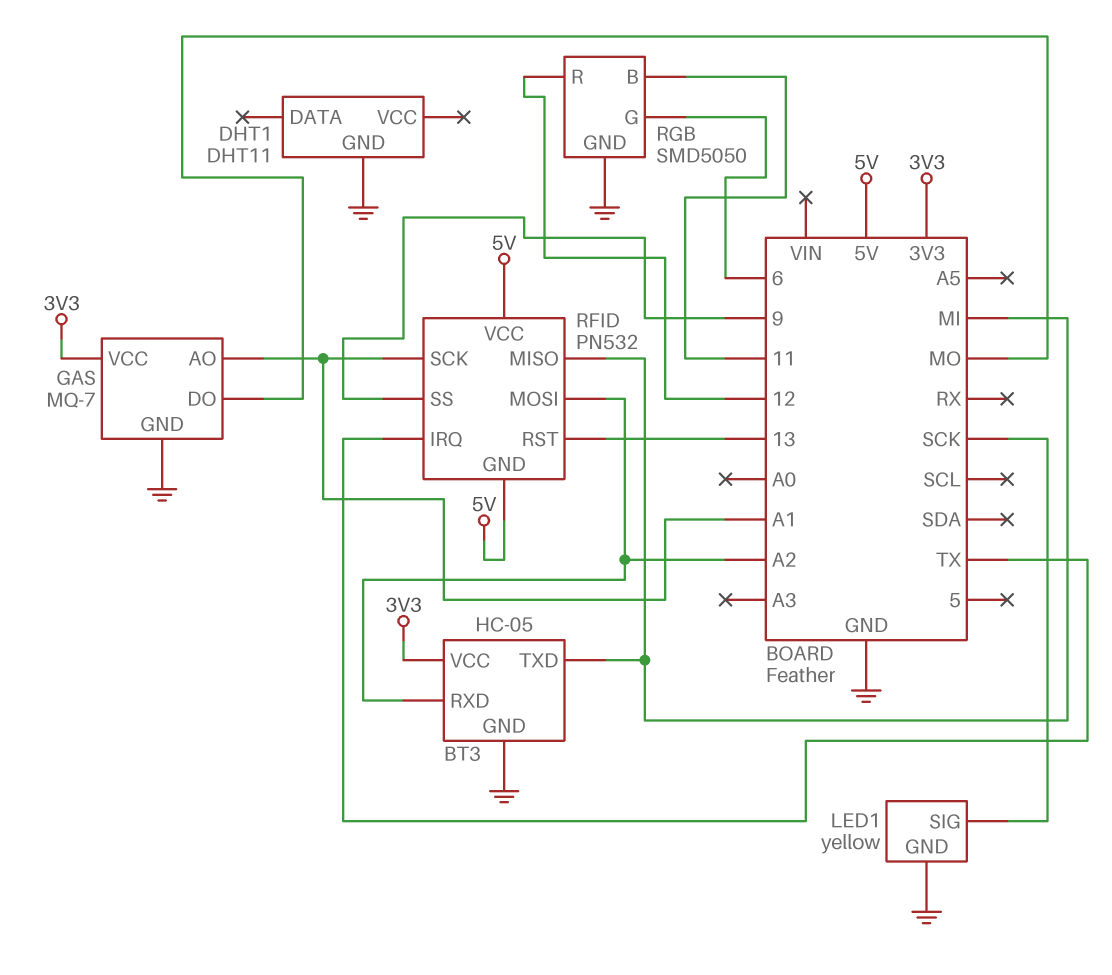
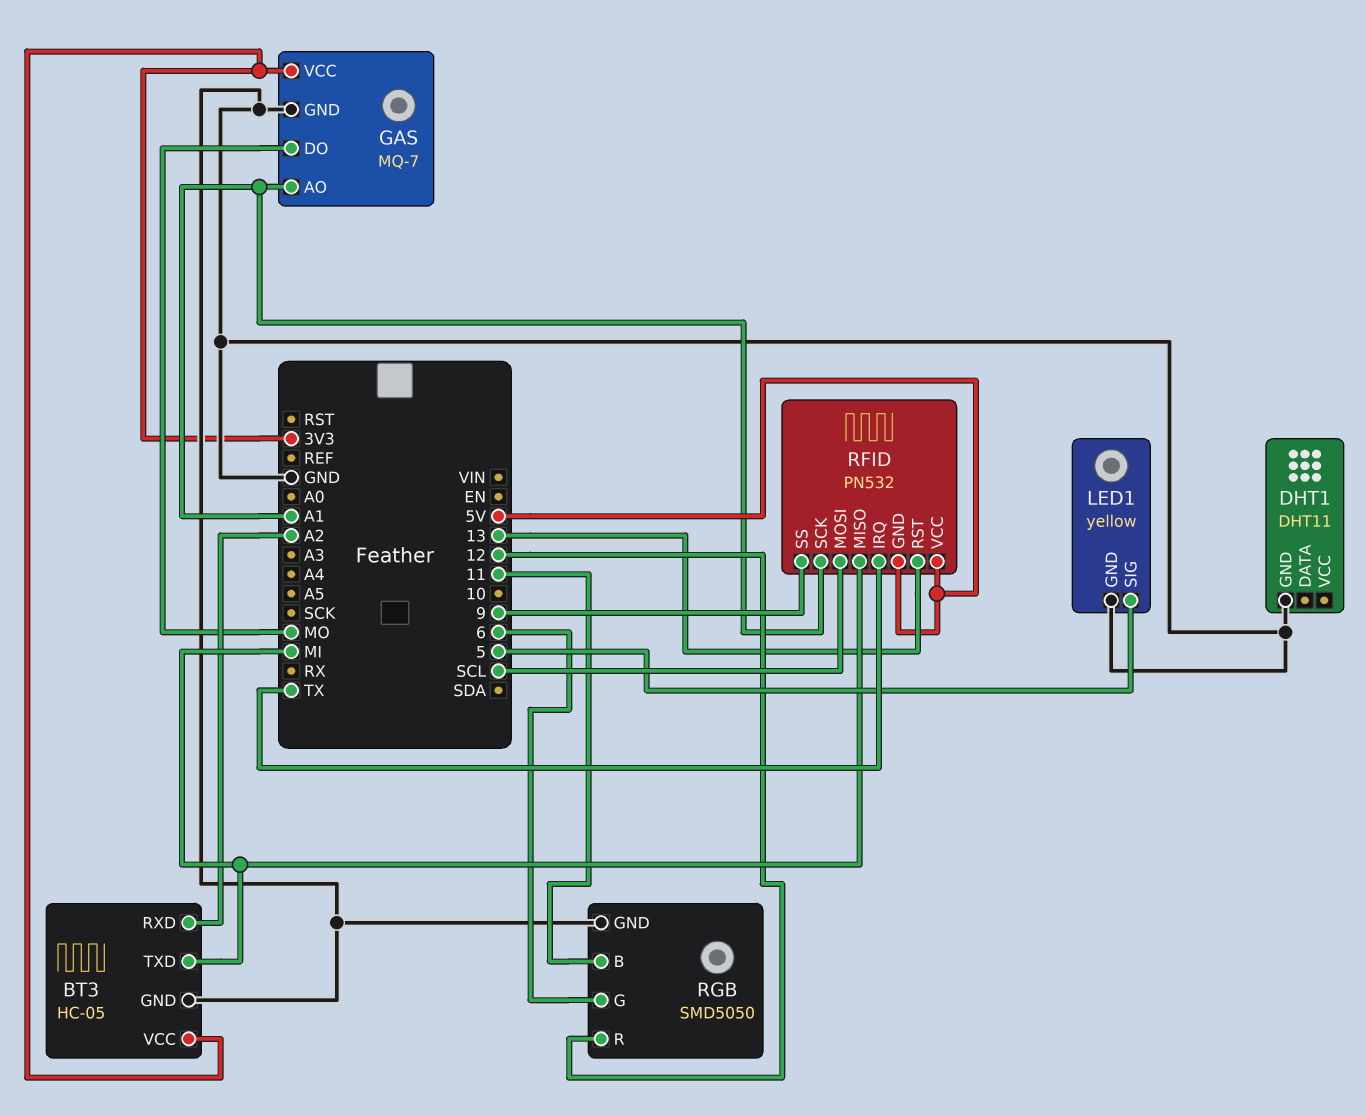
LED1 pin SIG: SCK -> 5
RFID pin MOSI: A2 -> SCL

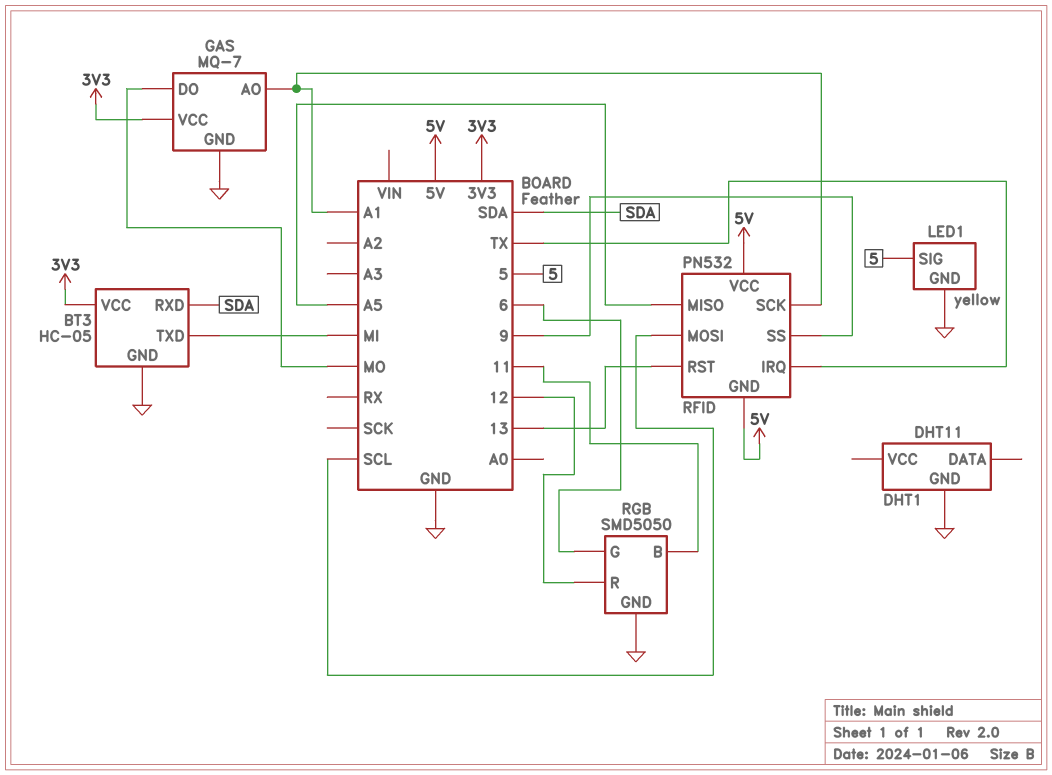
BT3 pin RXD: A2 -> SDA
RFID pin MISO: MI -> A5

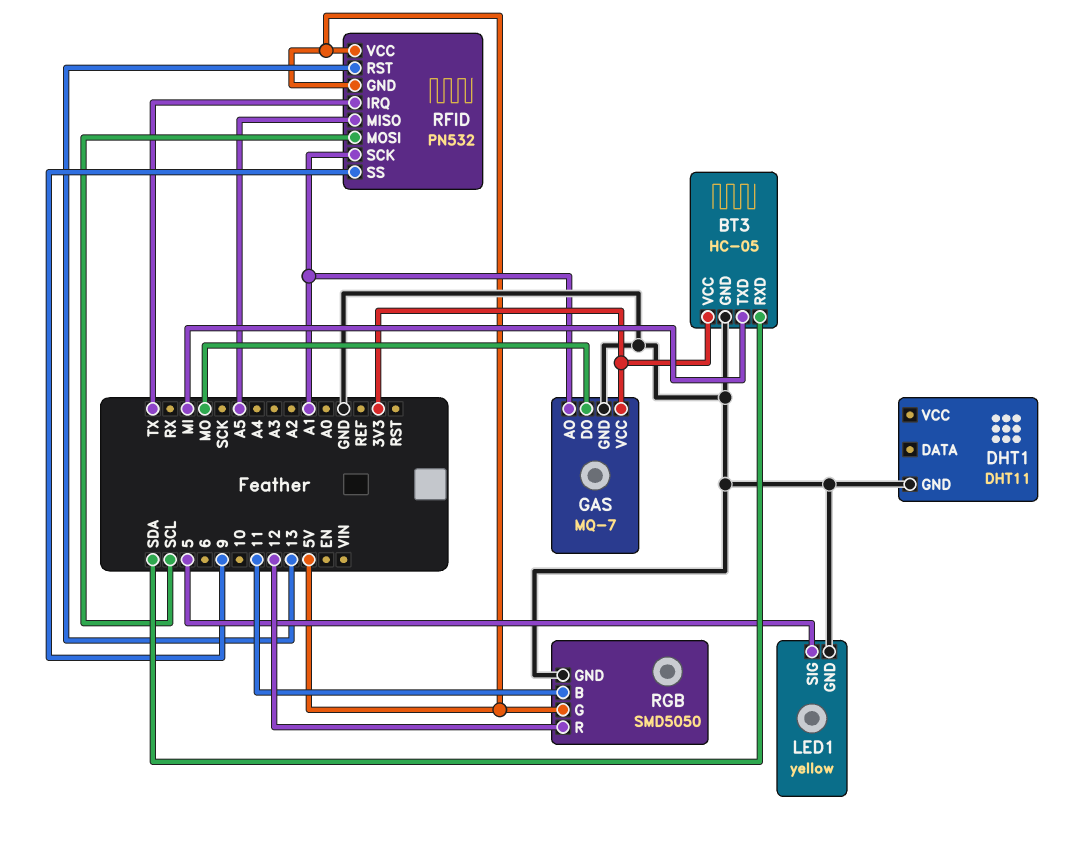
RGB pin G: 6 -> 5V

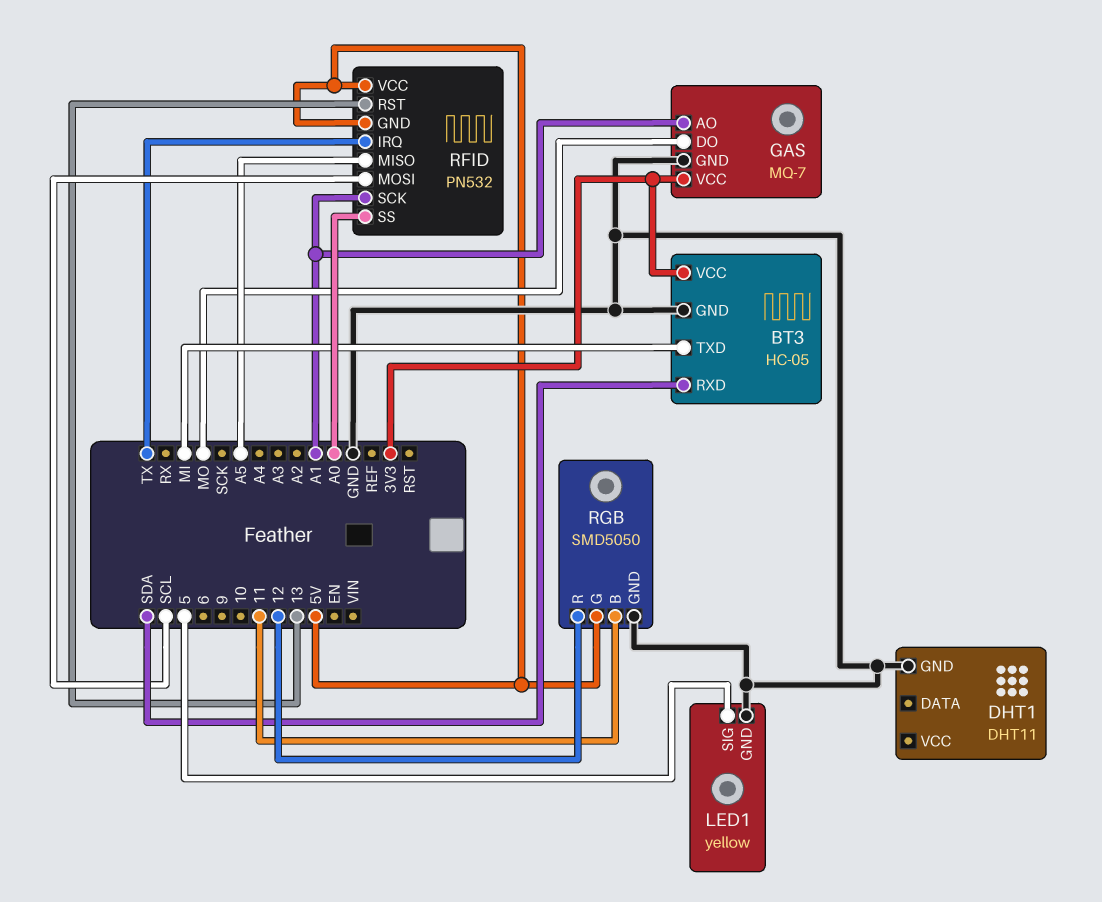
RFID pin SS: 9 -> A0

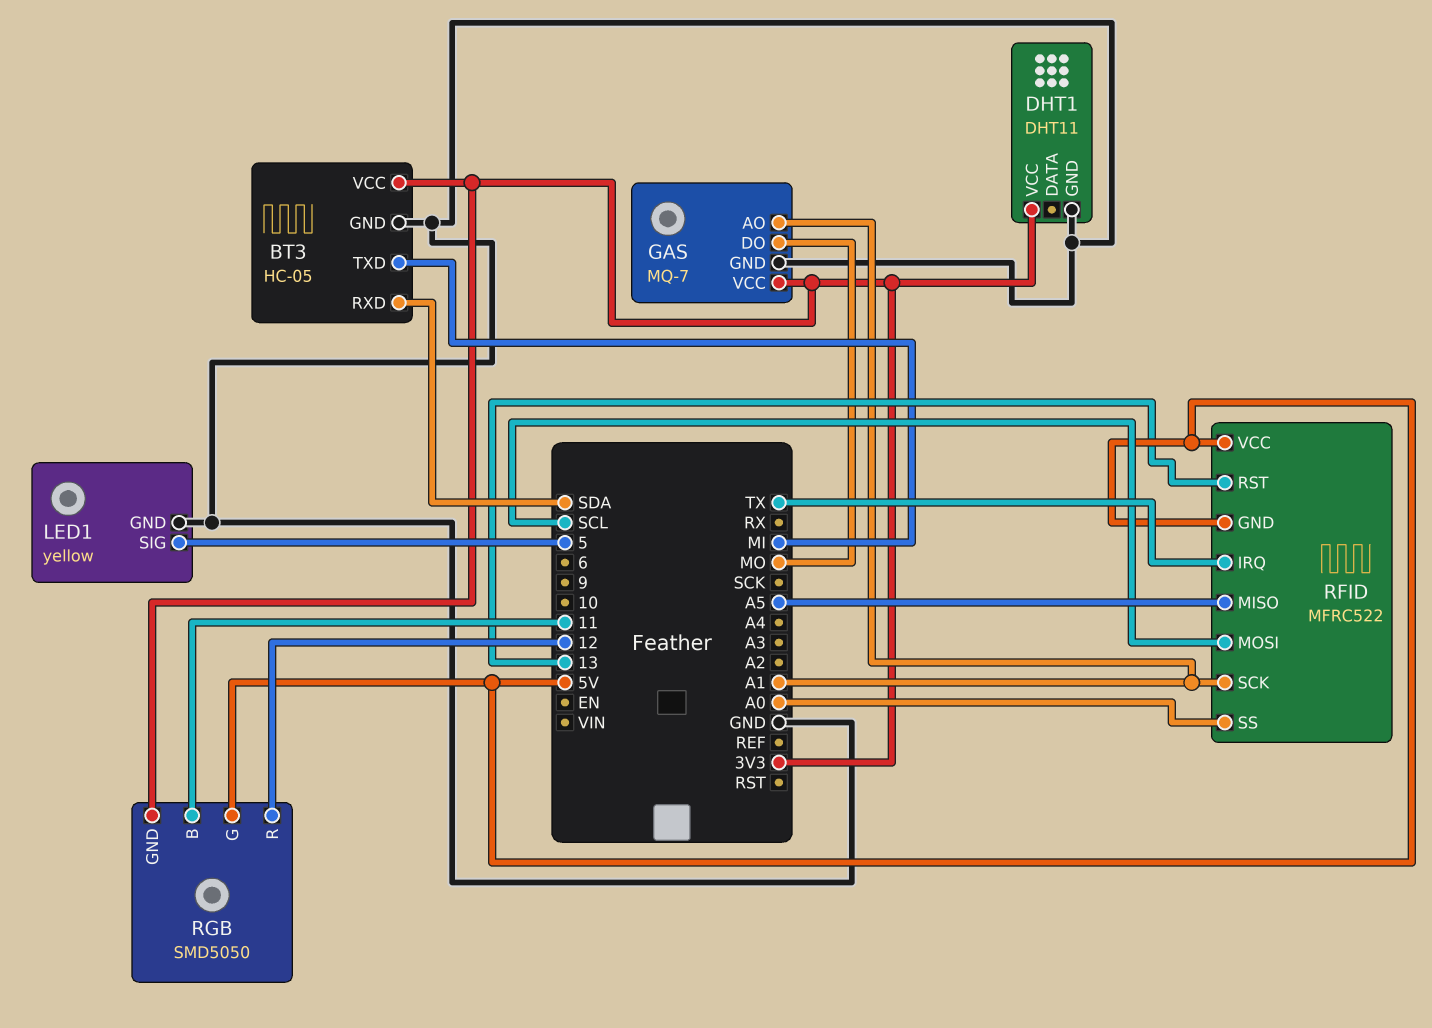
DHT1 pin VCC: none -> 3V3
RFID: PN532 -> MFRC522
RGB pin GND: GND -> 3V3

